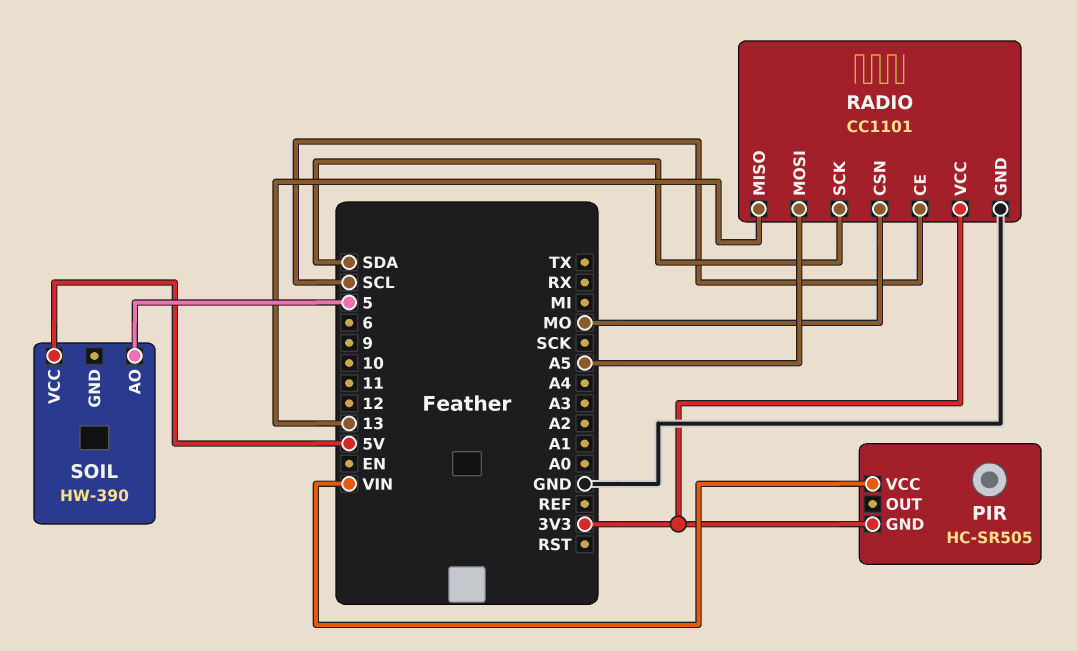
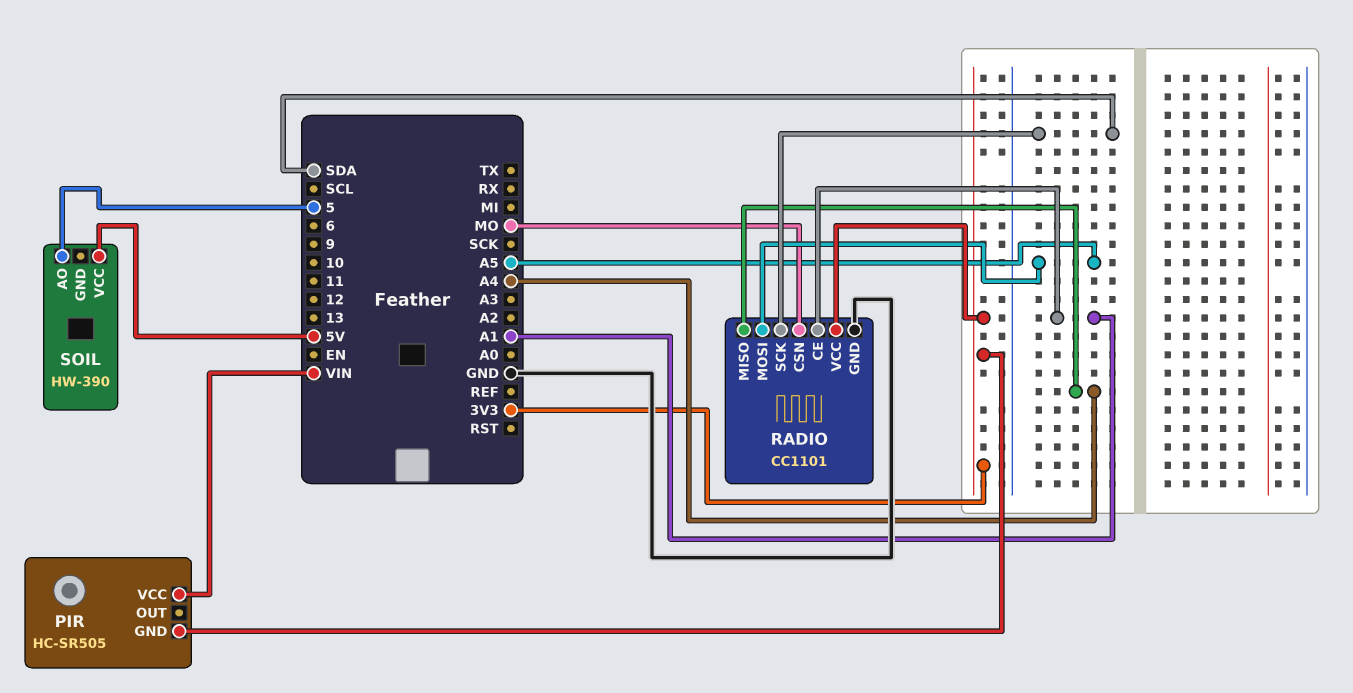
RADIO pin CE: SCL -> A1
RADIO pin MISO: 13 -> A4

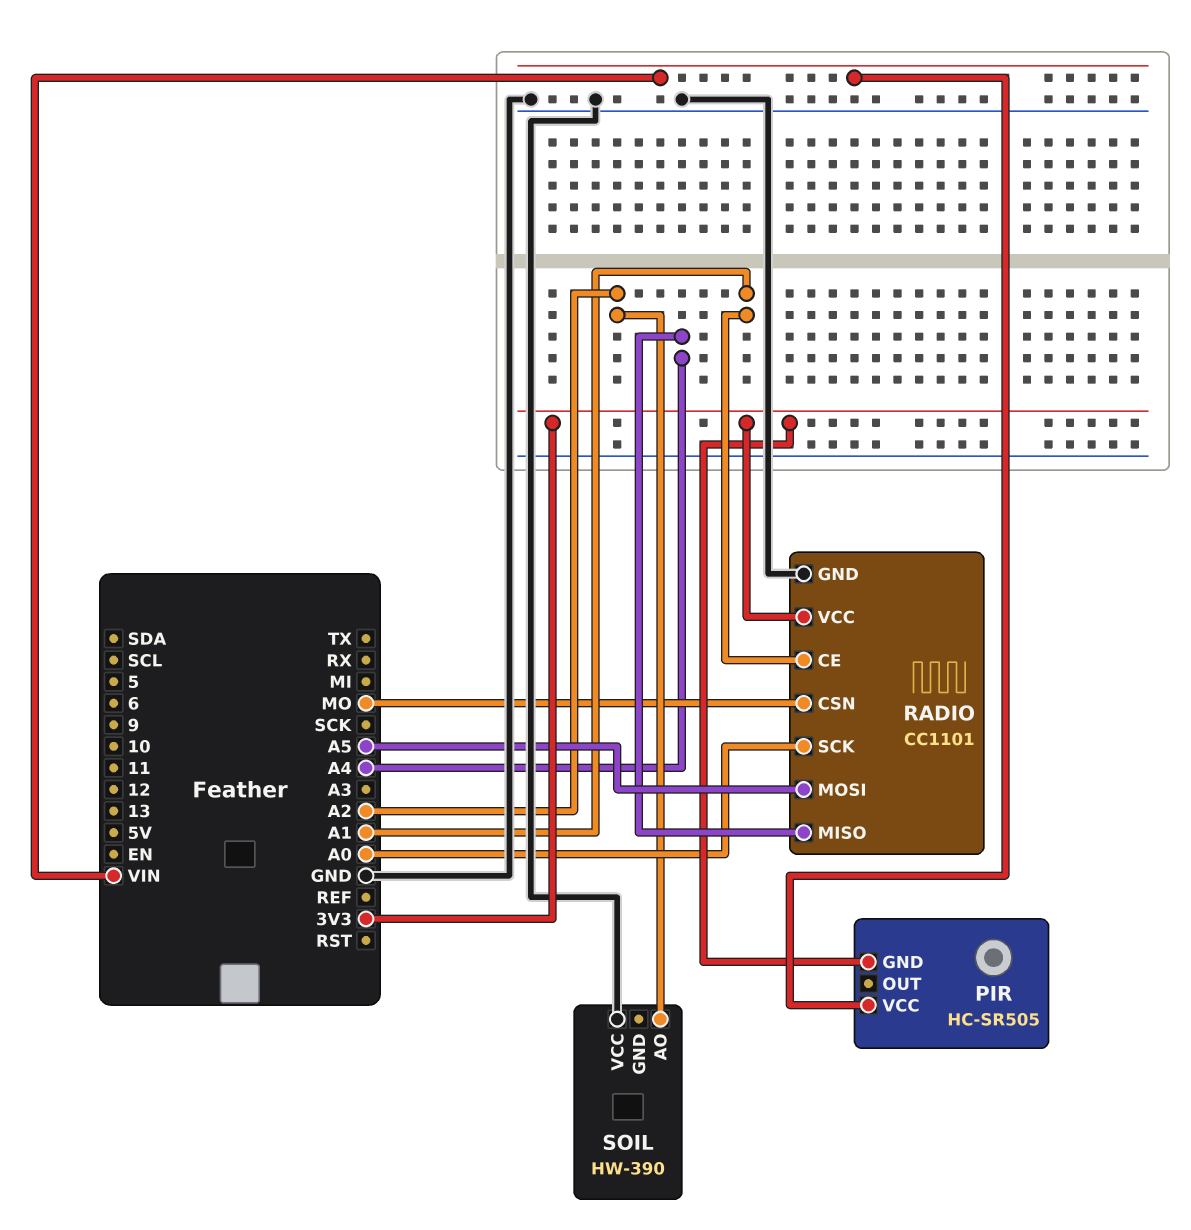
RADIO pin SCK: SDA -> A0
SOIL pin AO: 5 -> A2
SOIL pin VCC: 5V -> GND

